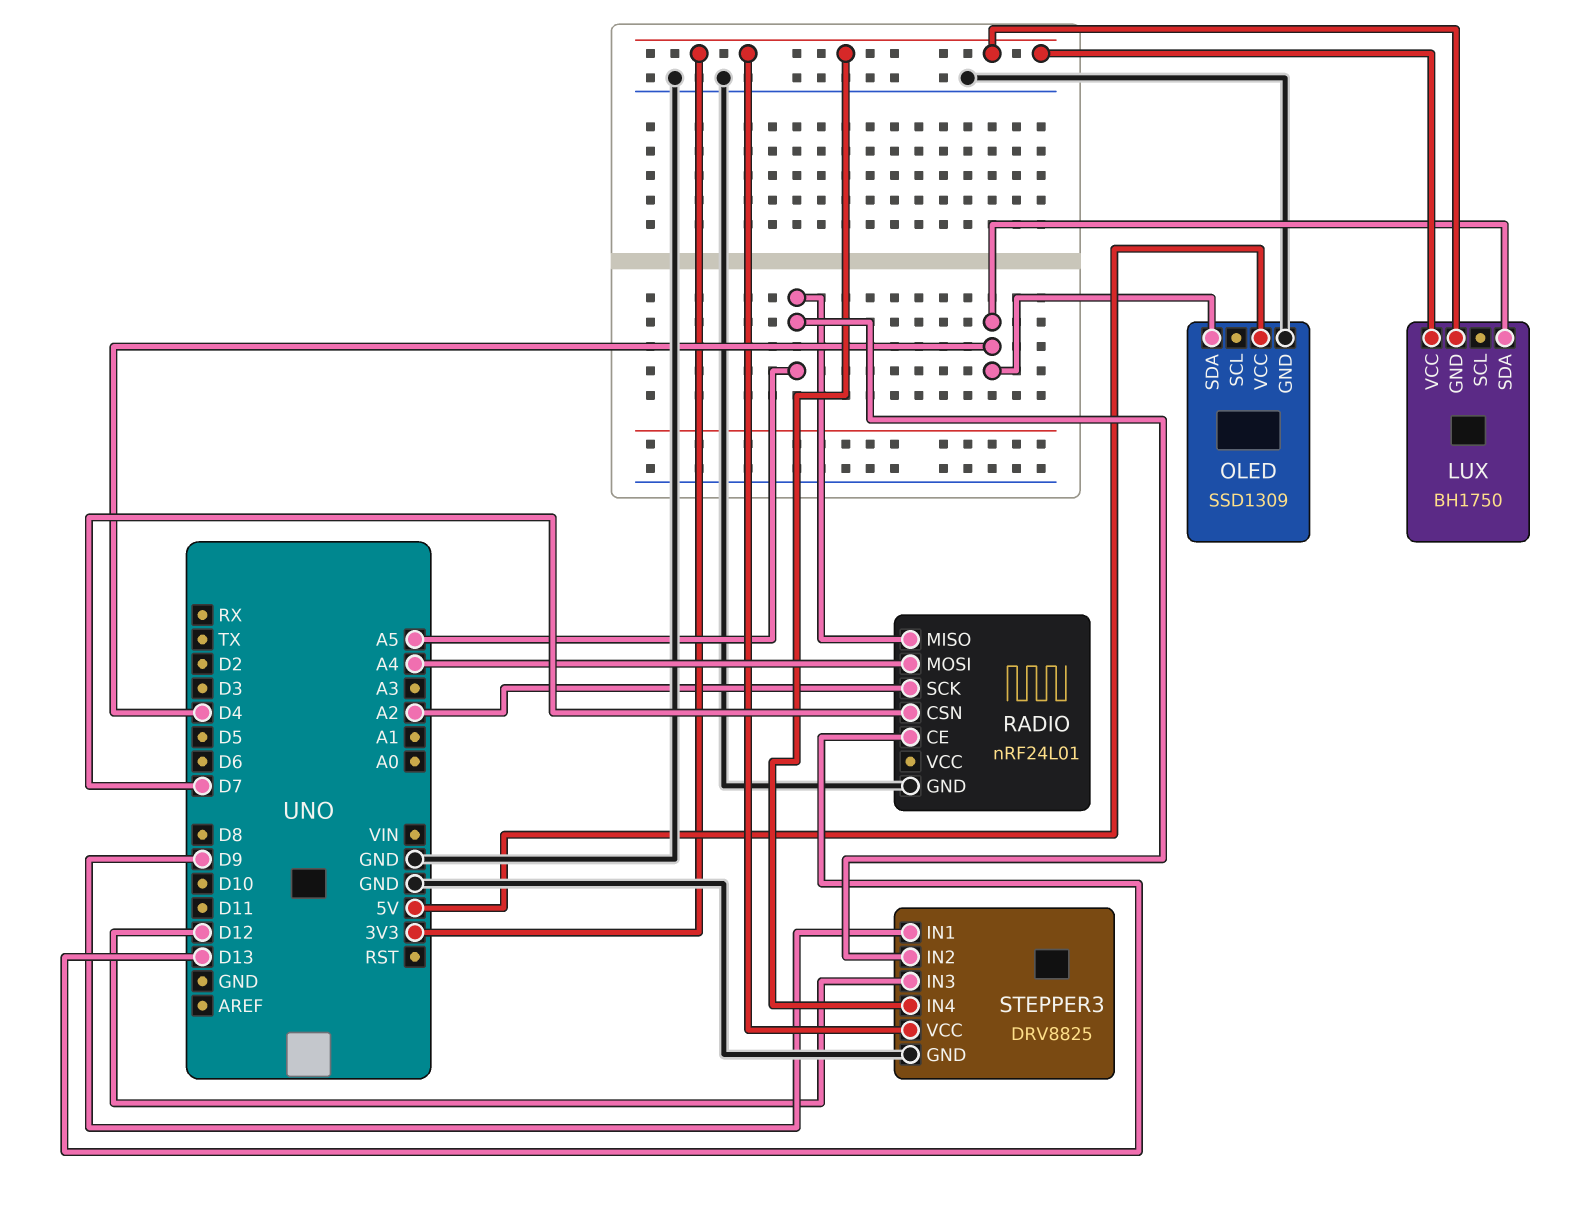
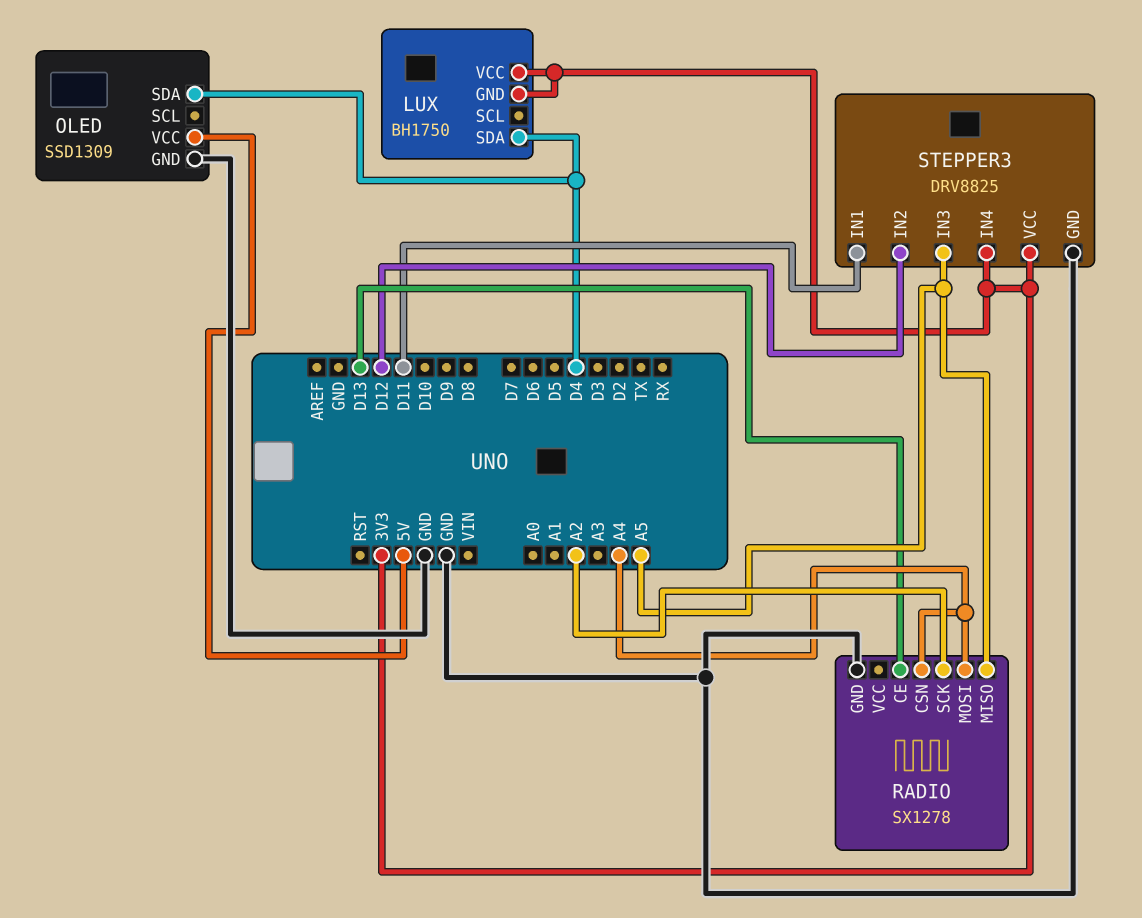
RADIO: nRF24L01 -> SX1278
RADIO pin CSN: D7 -> A4
STEPPER3 pin IN1: D9 -> D11
STEPPER3 pin IN2: A5 -> D12
STEPPER3 pin IN3: D12 -> A5

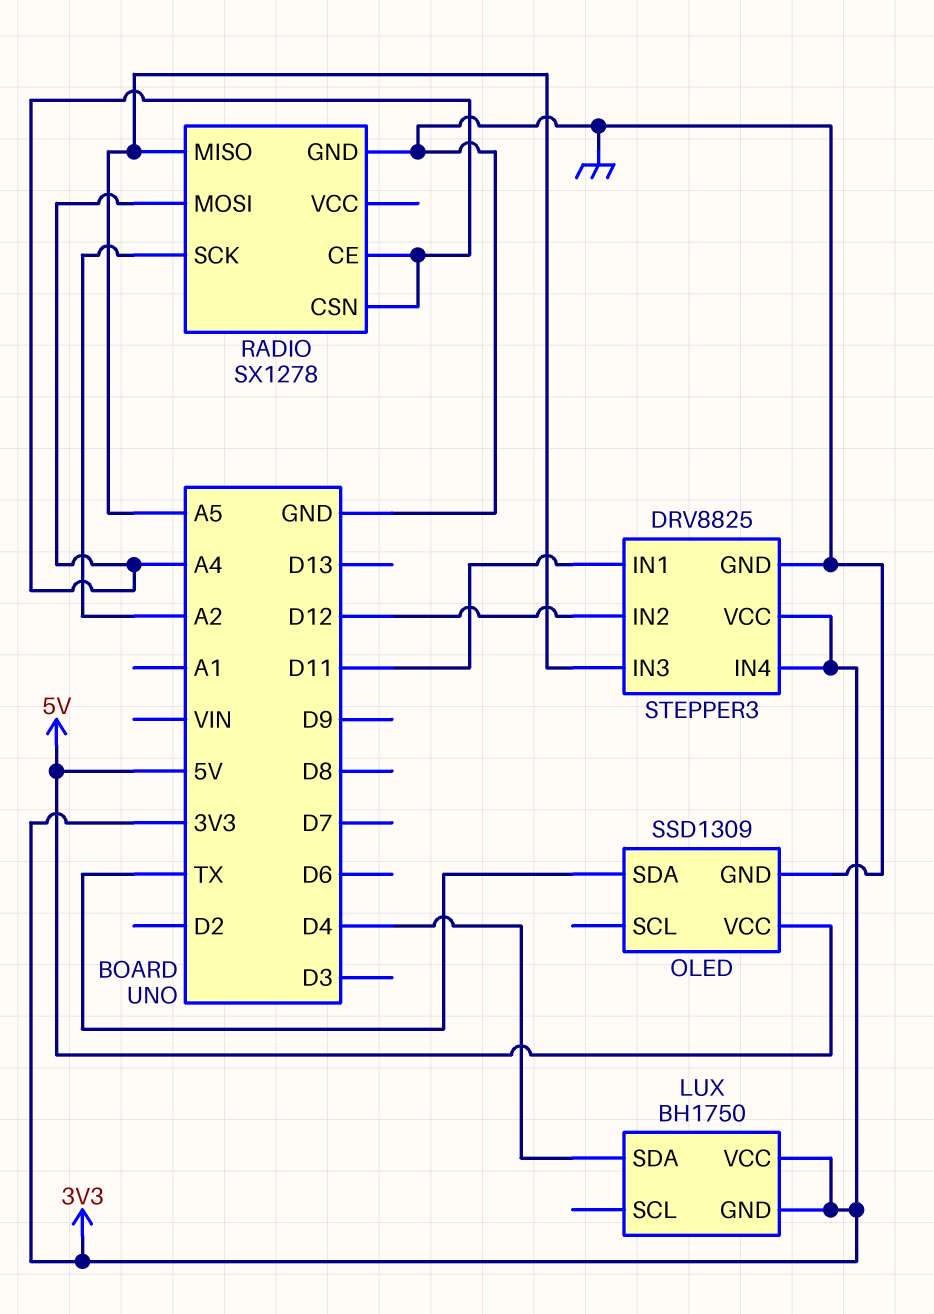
OLED pin SDA: D4 -> TX
RADIO pin CE: D13 -> A4

